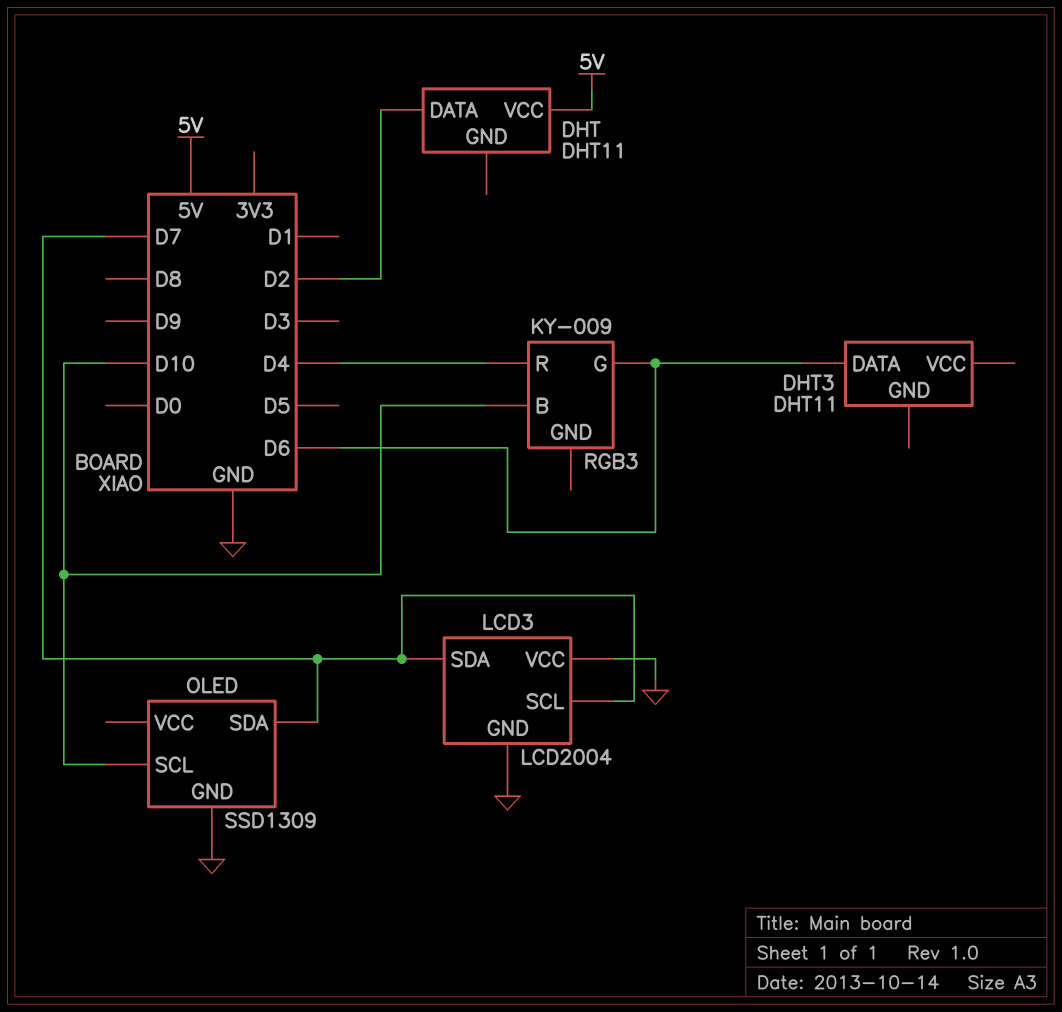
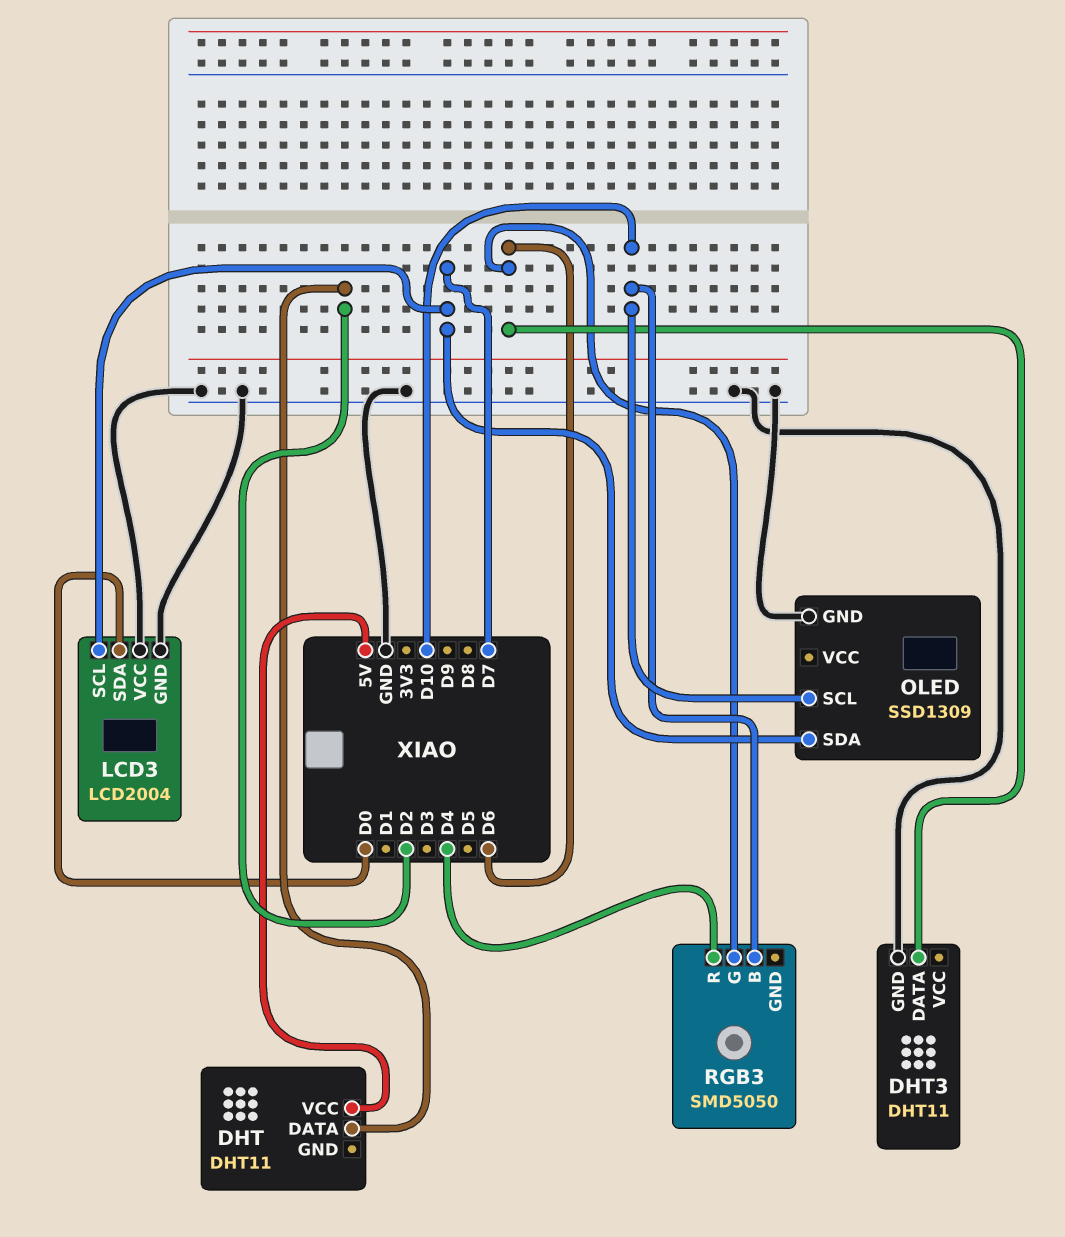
DHT3 pin GND: none -> GND
LCD3 pin SDA: D7 -> D0
RGB3: KY-009 -> SMD5050

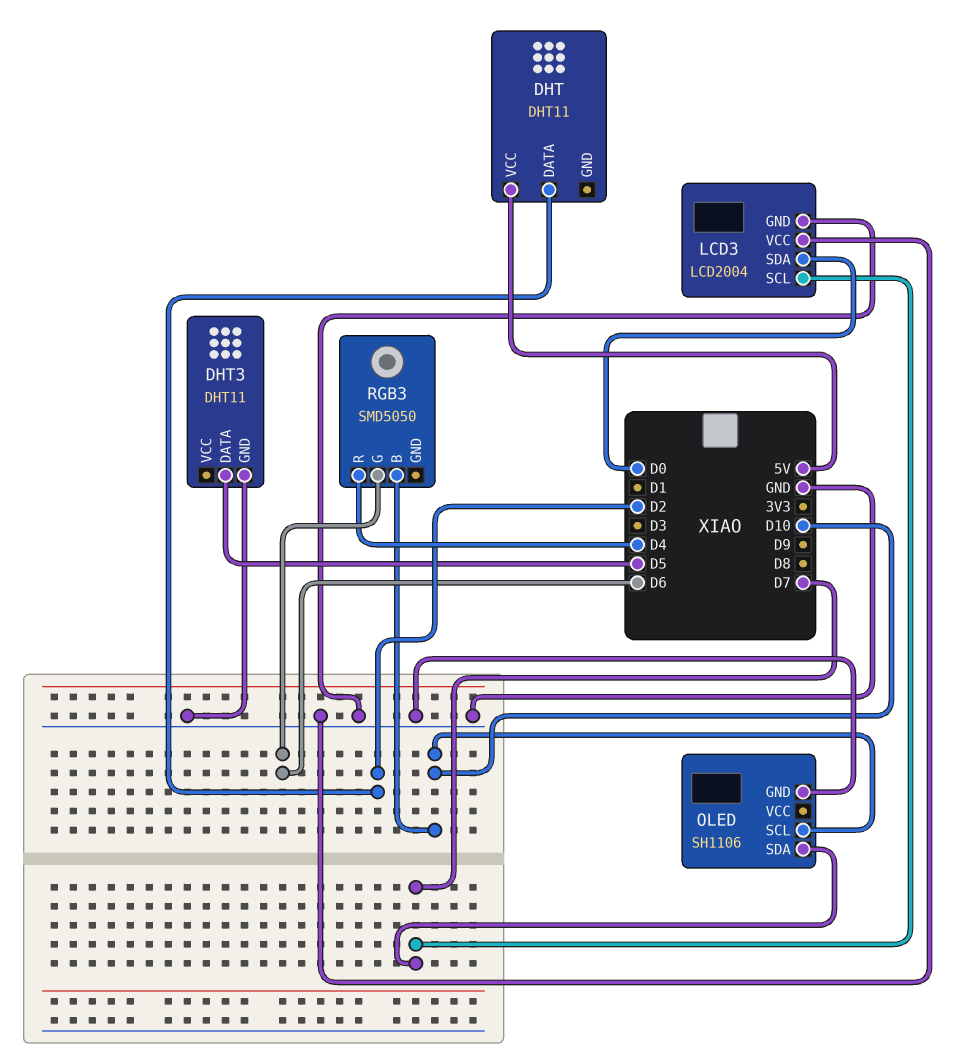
DHT3 pin DATA: D6 -> D5
OLED: SSD1309 -> SH1106

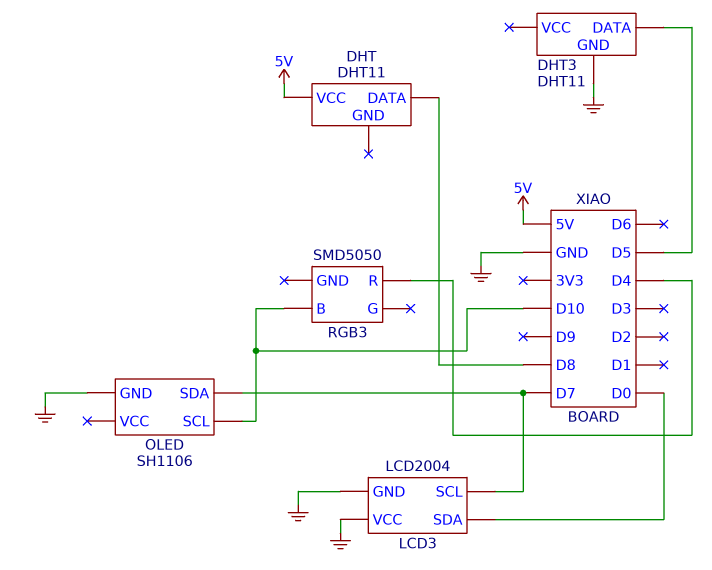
DHT pin DATA: D2 -> D8
RGB3 pin G: D6 -> none

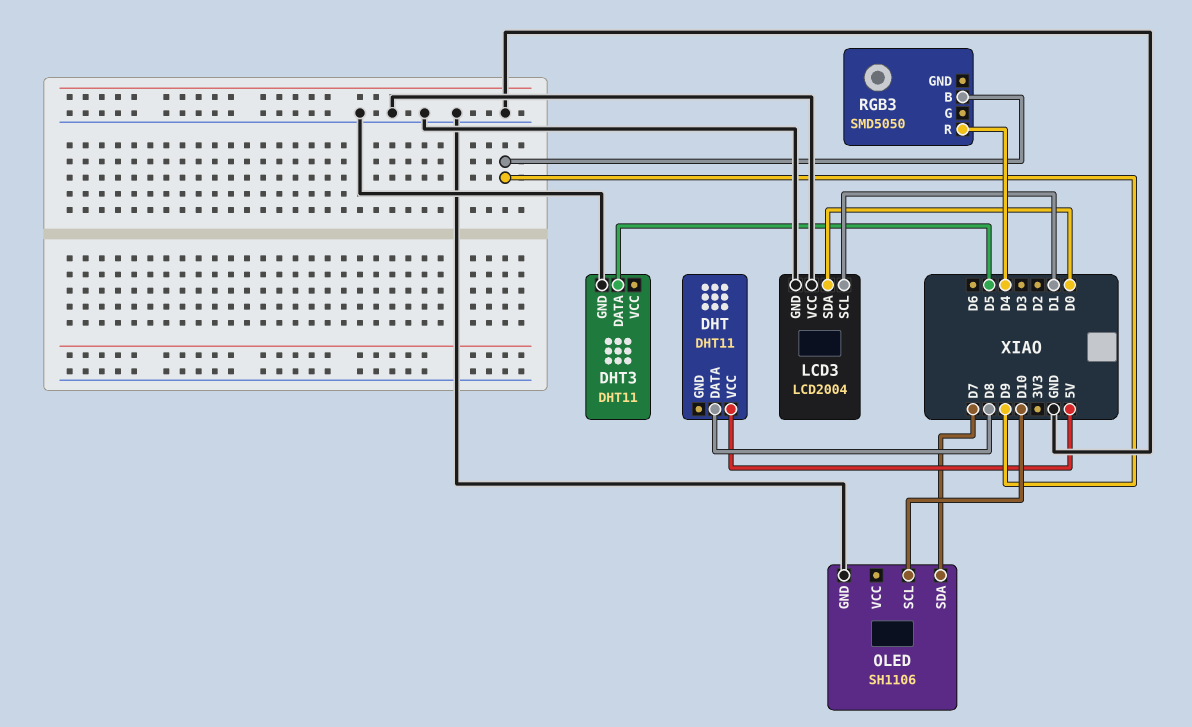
LCD3 pin SCL: D7 -> D1
RGB3 pin B: D10 -> D9

